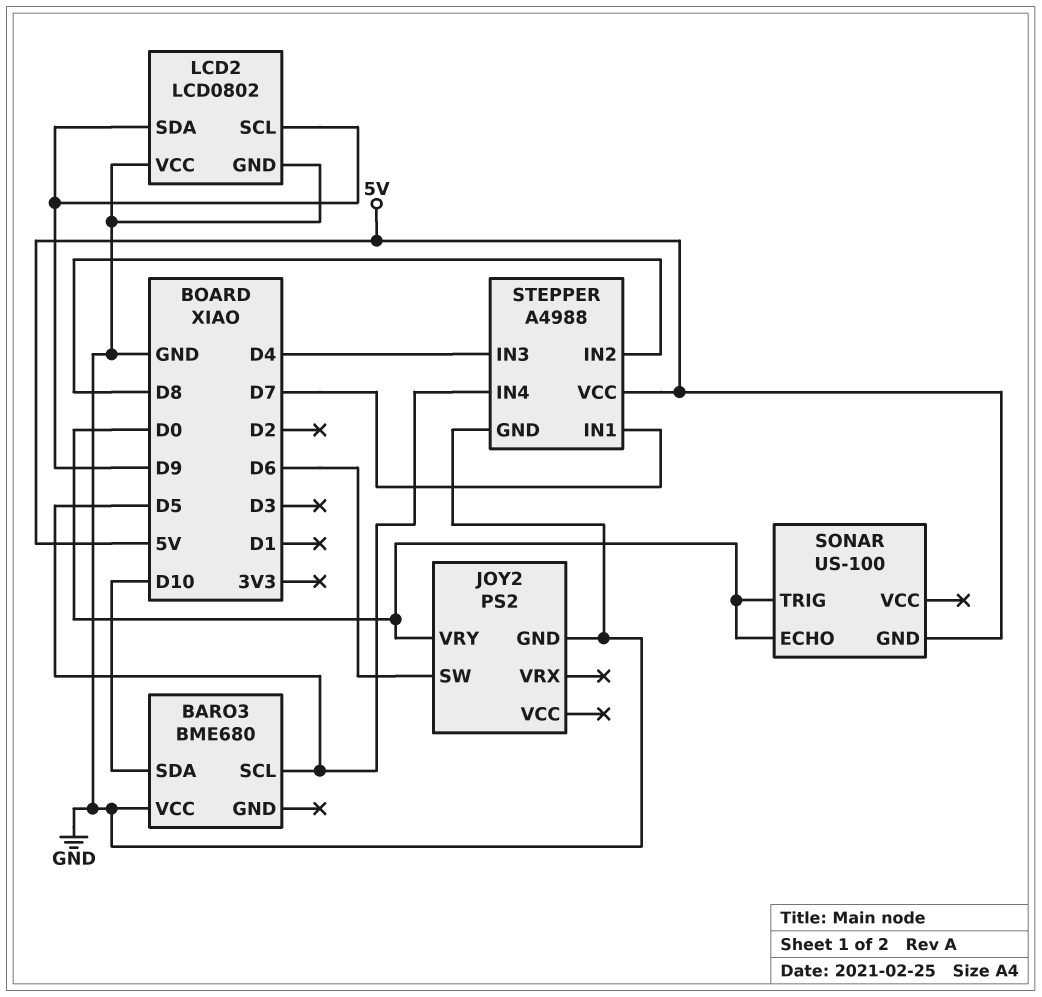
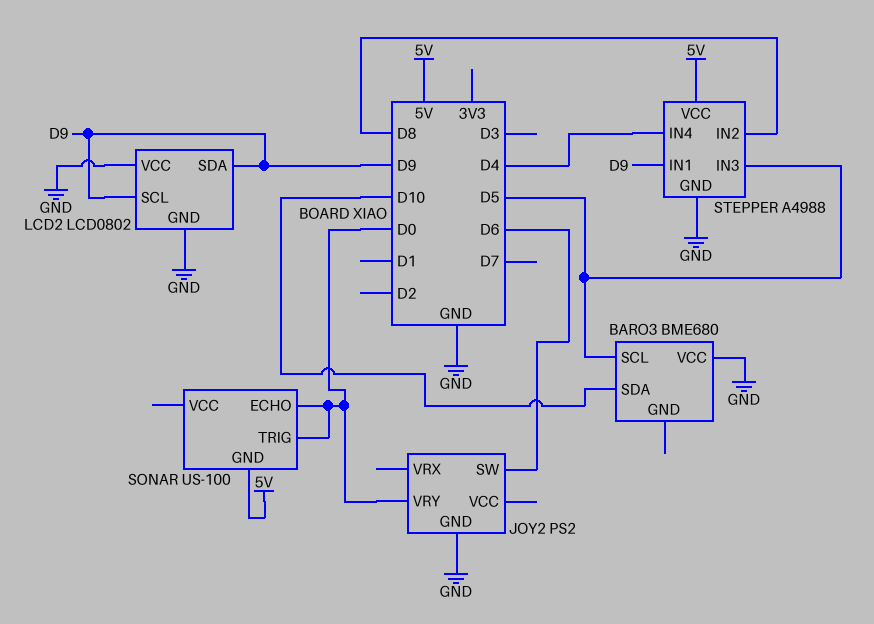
STEPPER pin IN1: D7 -> D9
STEPPER pin IN3: D4 -> D5
STEPPER pin IN4: D5 -> D4

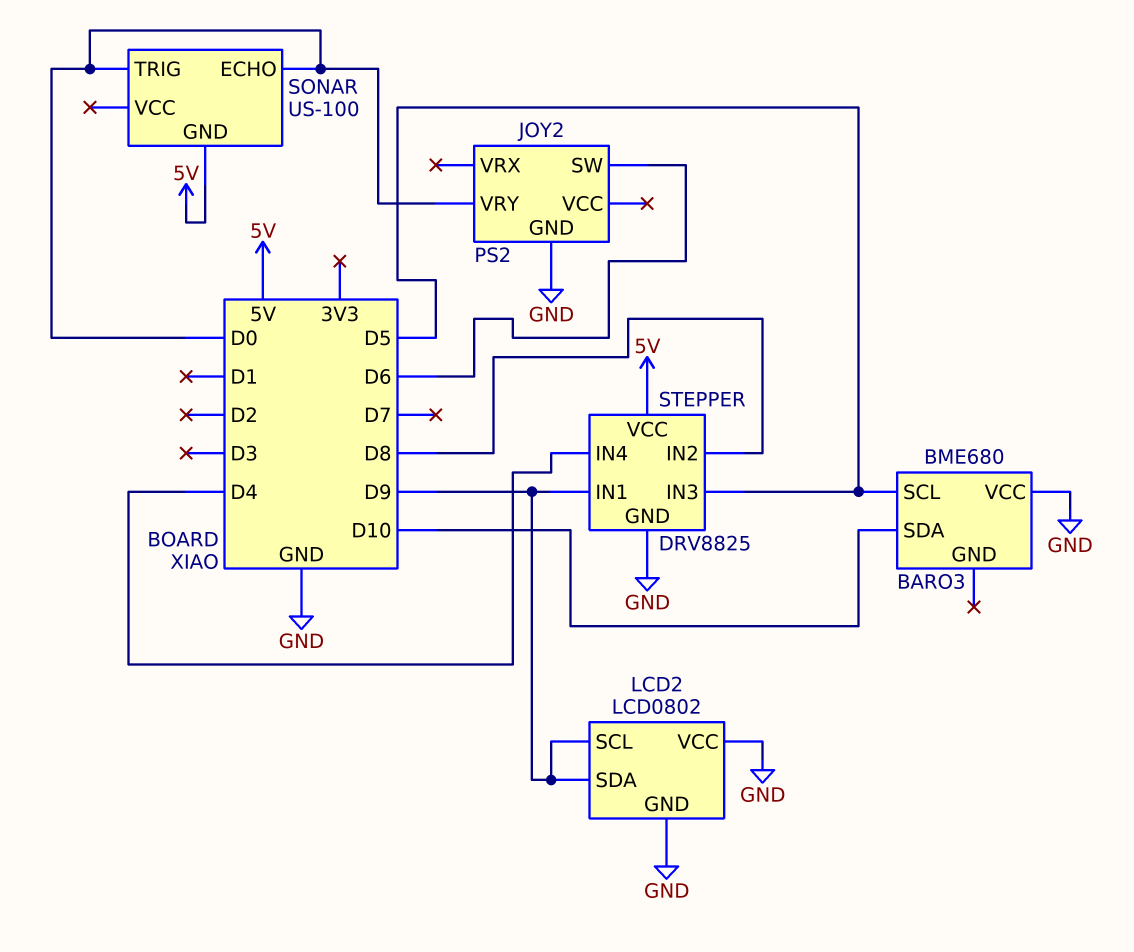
STEPPER: A4988 -> DRV8825

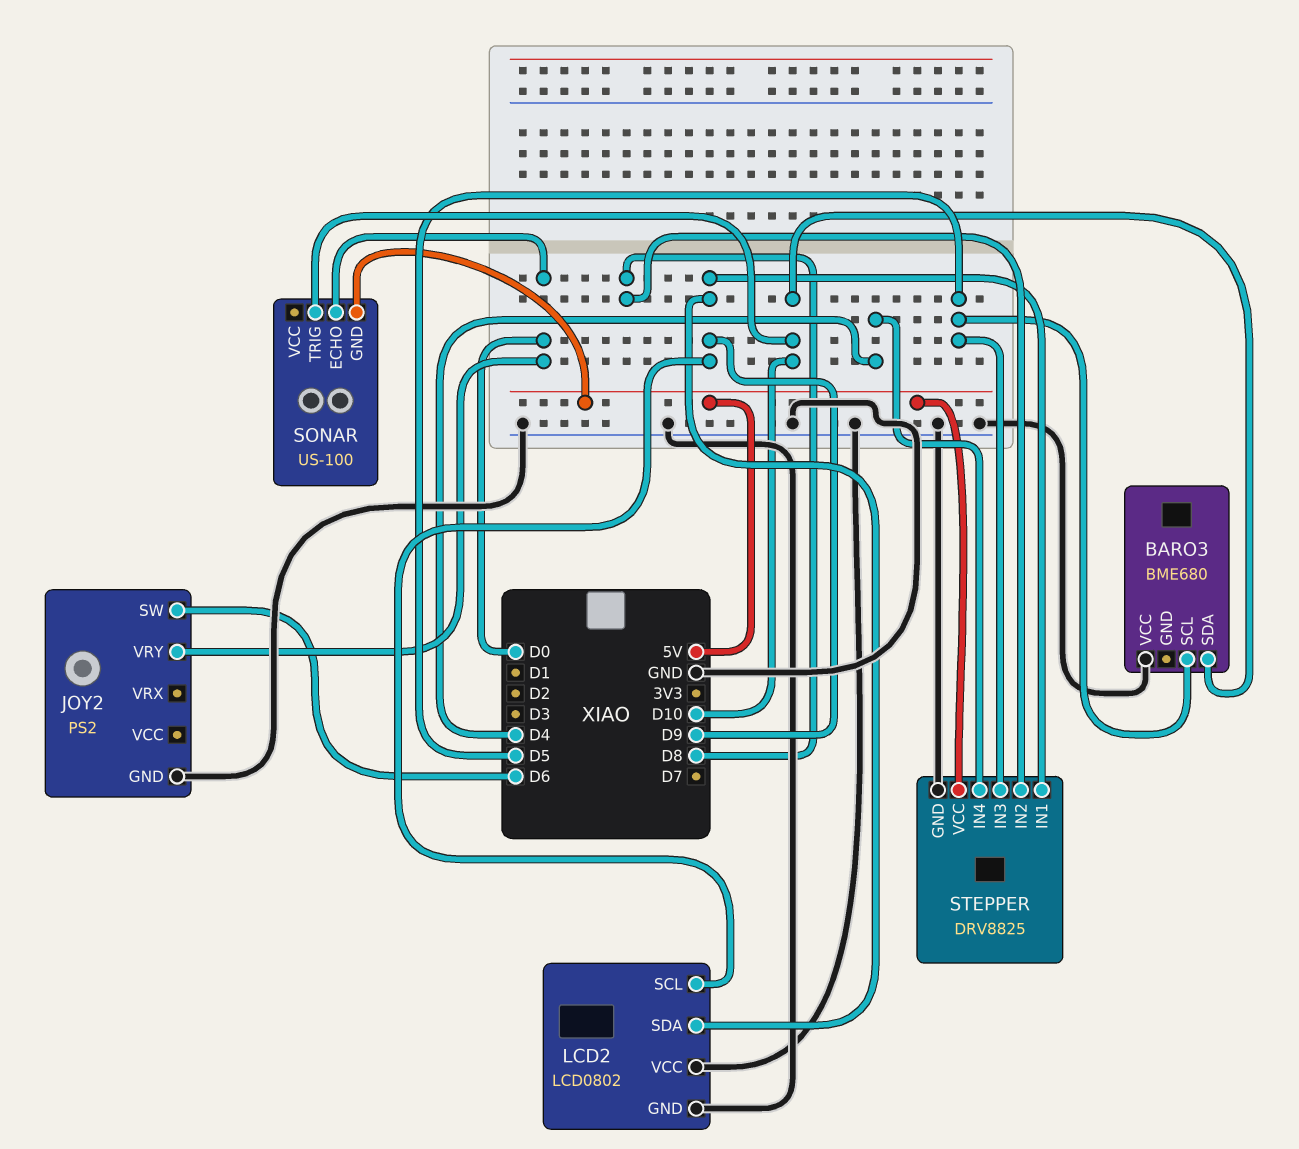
SONAR pin TRIG: D0 -> D10

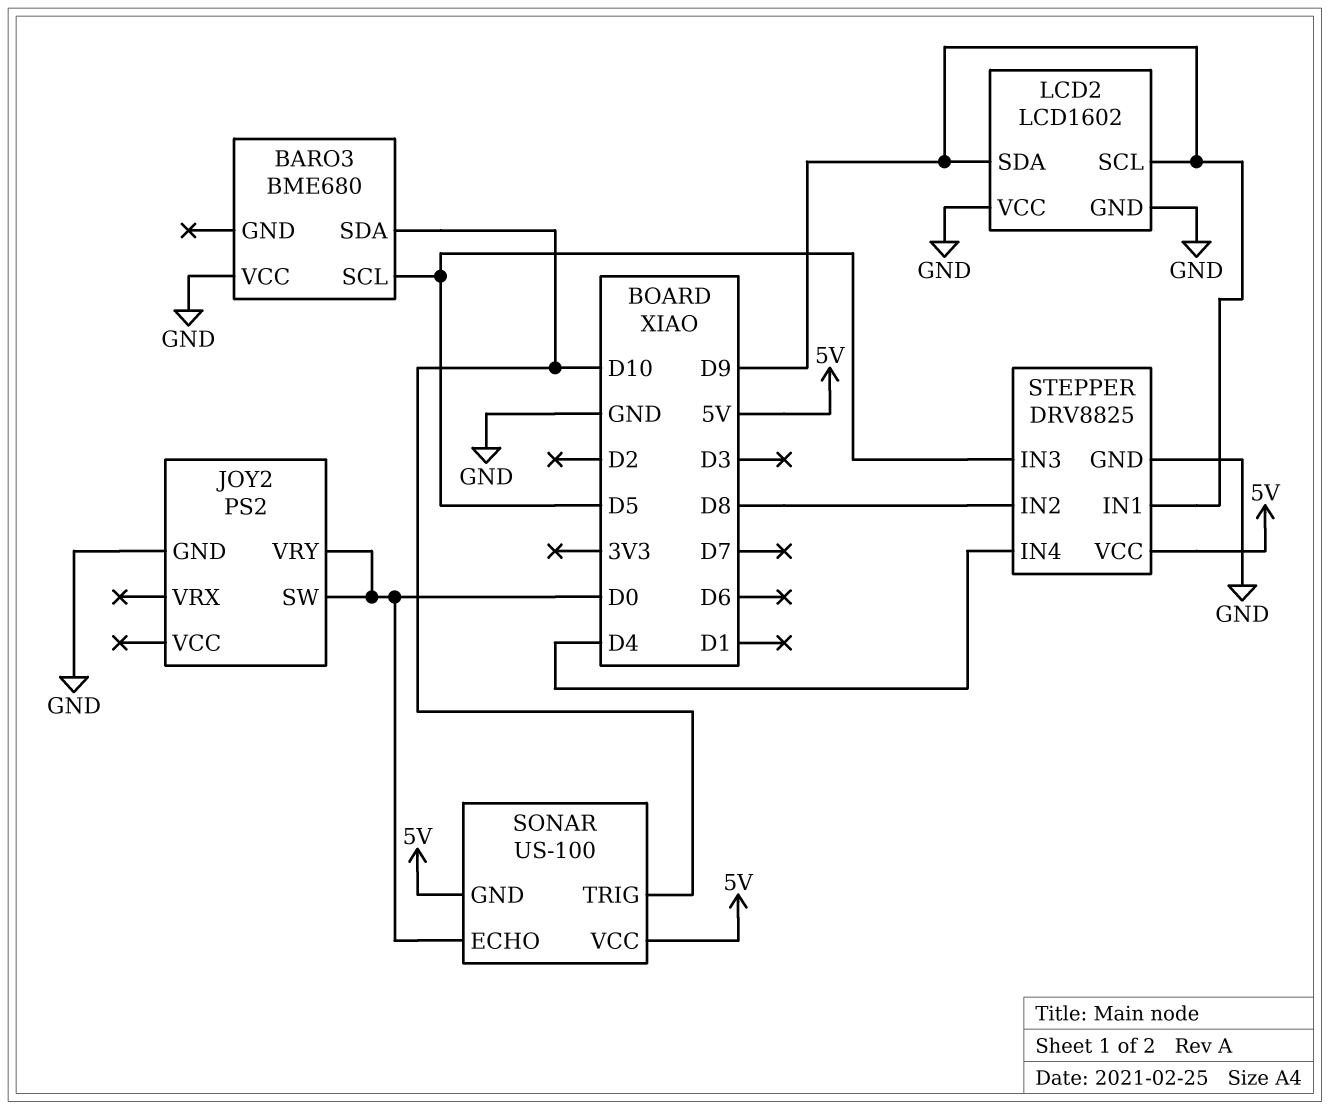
JOY2 pin SW: D6 -> D0
LCD2: LCD0802 -> LCD1602
SONAR pin VCC: none -> 5V

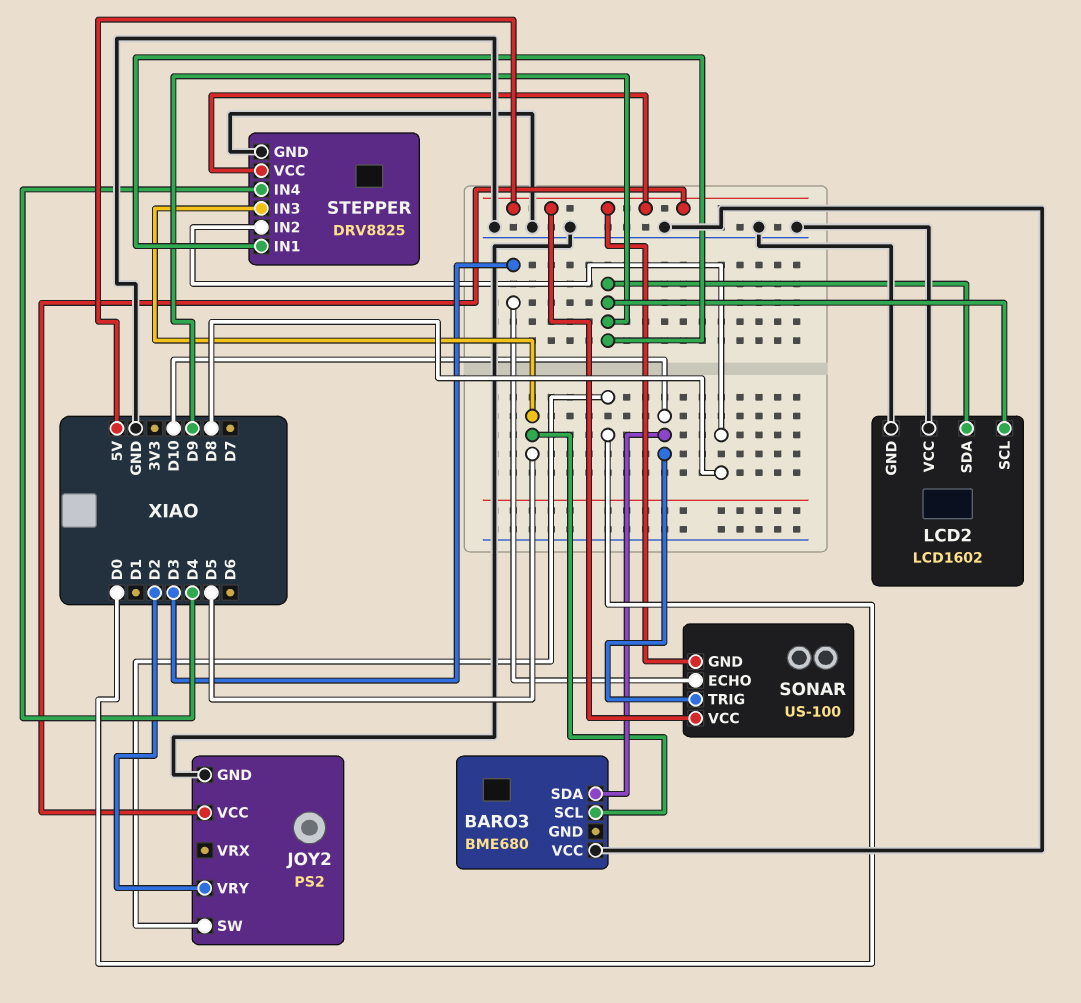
JOY2 pin VCC: none -> 5V
JOY2 pin VRY: D0 -> D2
SONAR pin ECHO: D0 -> D3

